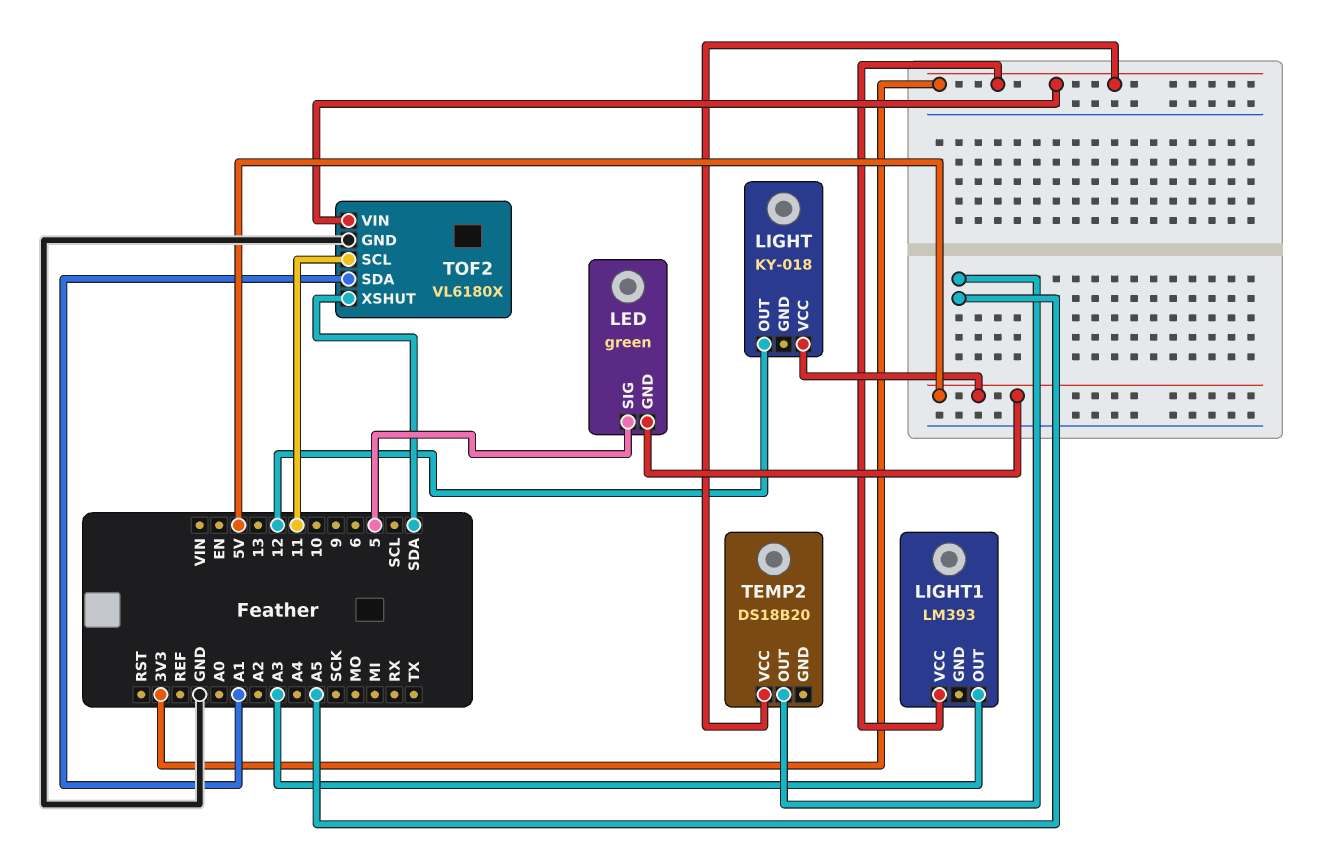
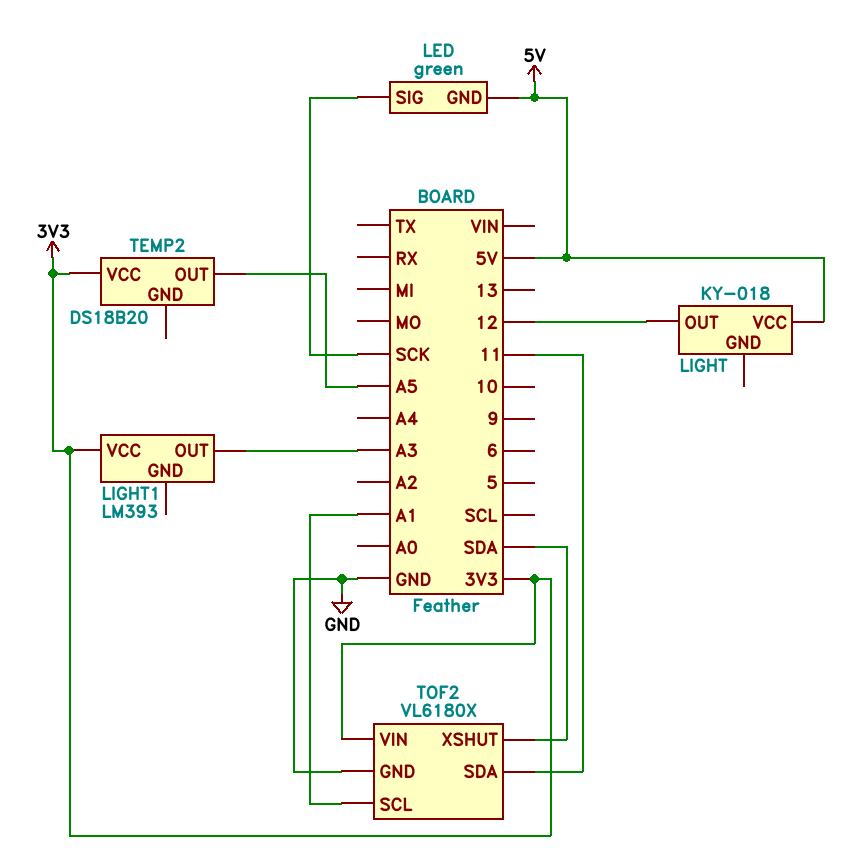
LED pin SIG: 5 -> SCK
TOF2 pin SCL: 11 -> A1
TOF2 pin SDA: A1 -> 11

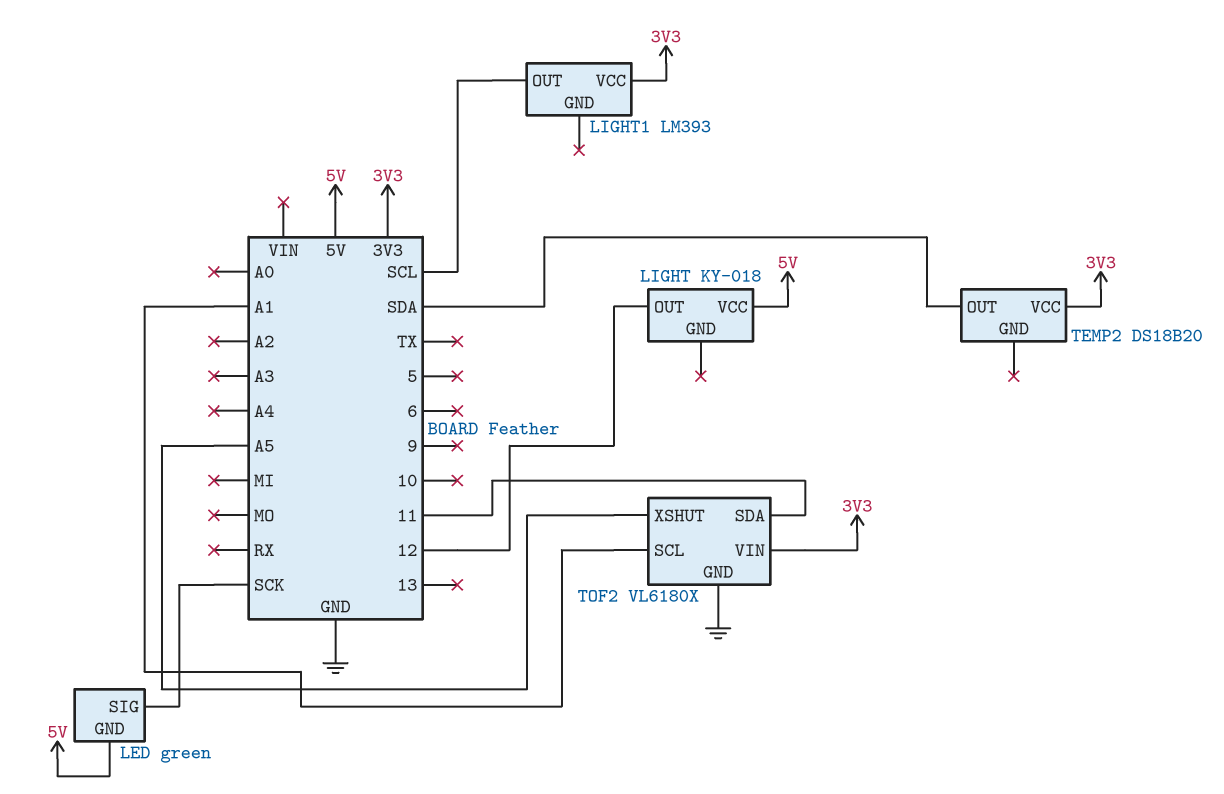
LIGHT1 pin OUT: A3 -> SCL
TEMP2 pin OUT: A5 -> SDA
TOF2 pin XSHUT: SDA -> A5

